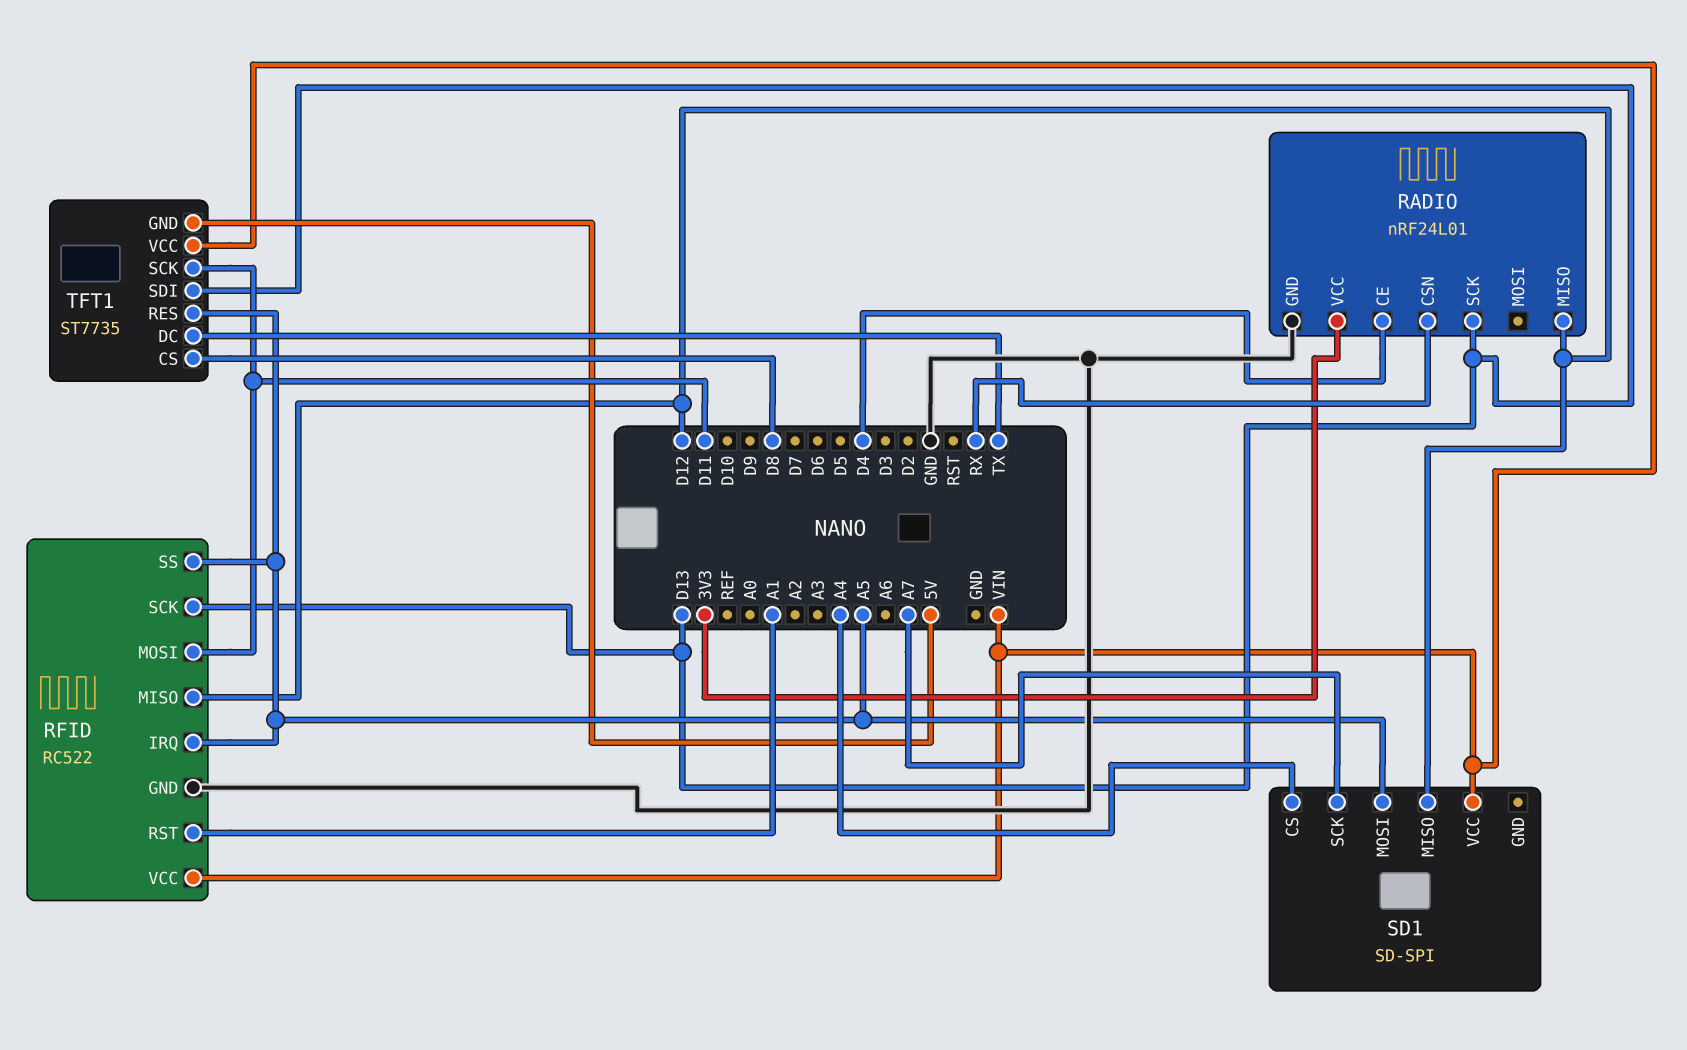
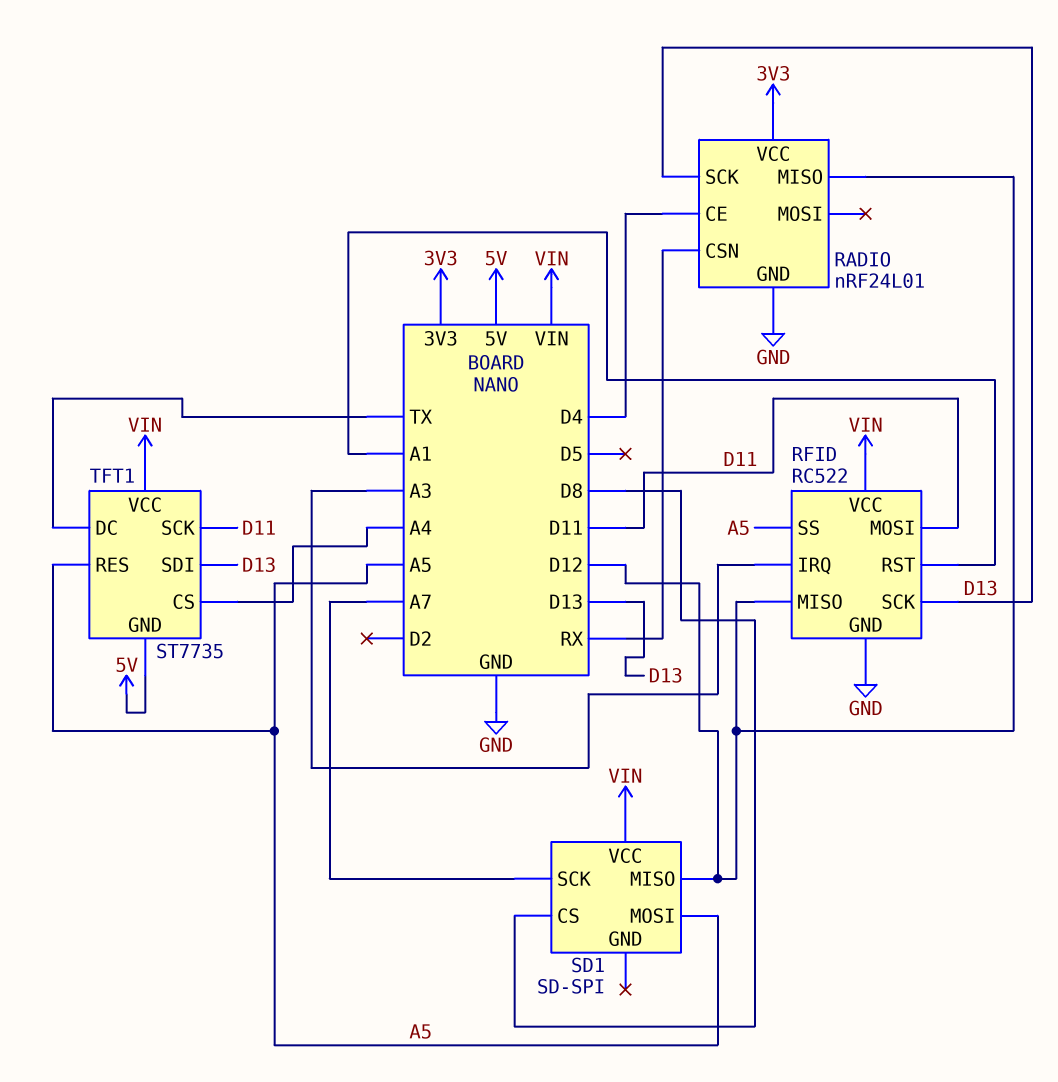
RFID pin IRQ: A5 -> A3
SD1 pin CS: A4 -> D8
TFT1 pin CS: D8 -> A4

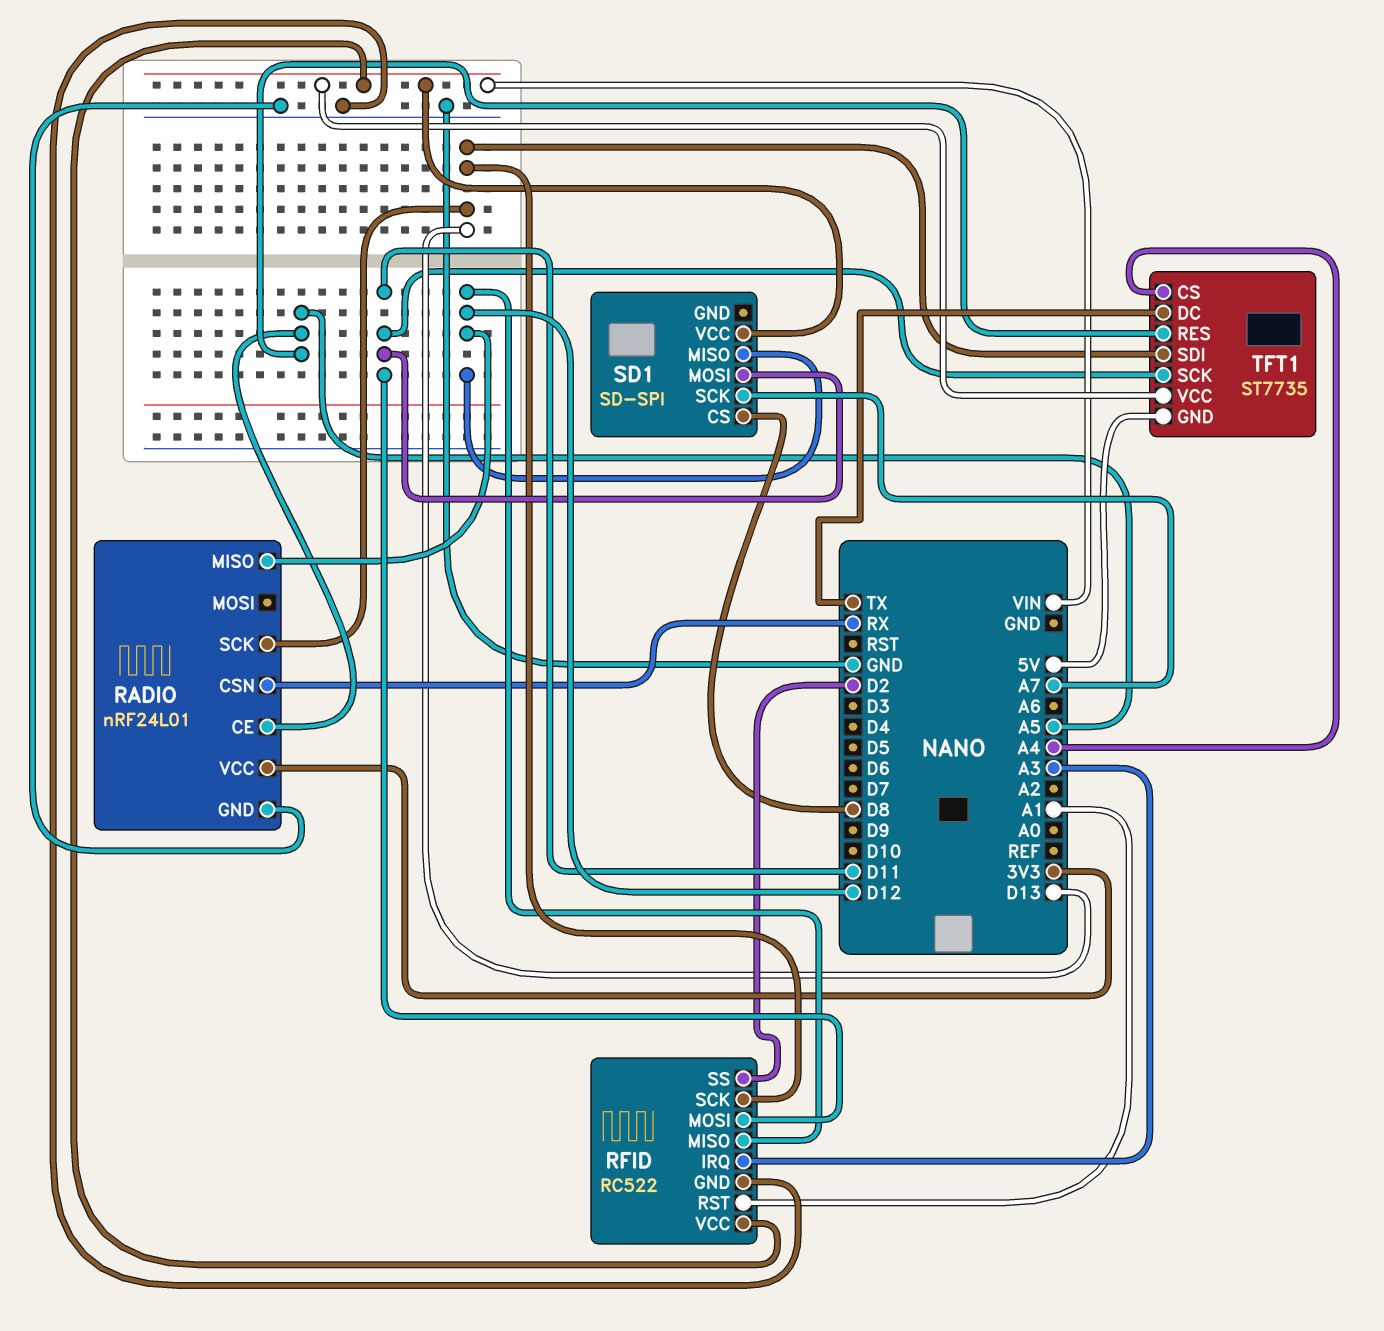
RADIO pin CE: D4 -> A5
RFID pin SS: A5 -> D2
SD1 pin MOSI: A5 -> D11

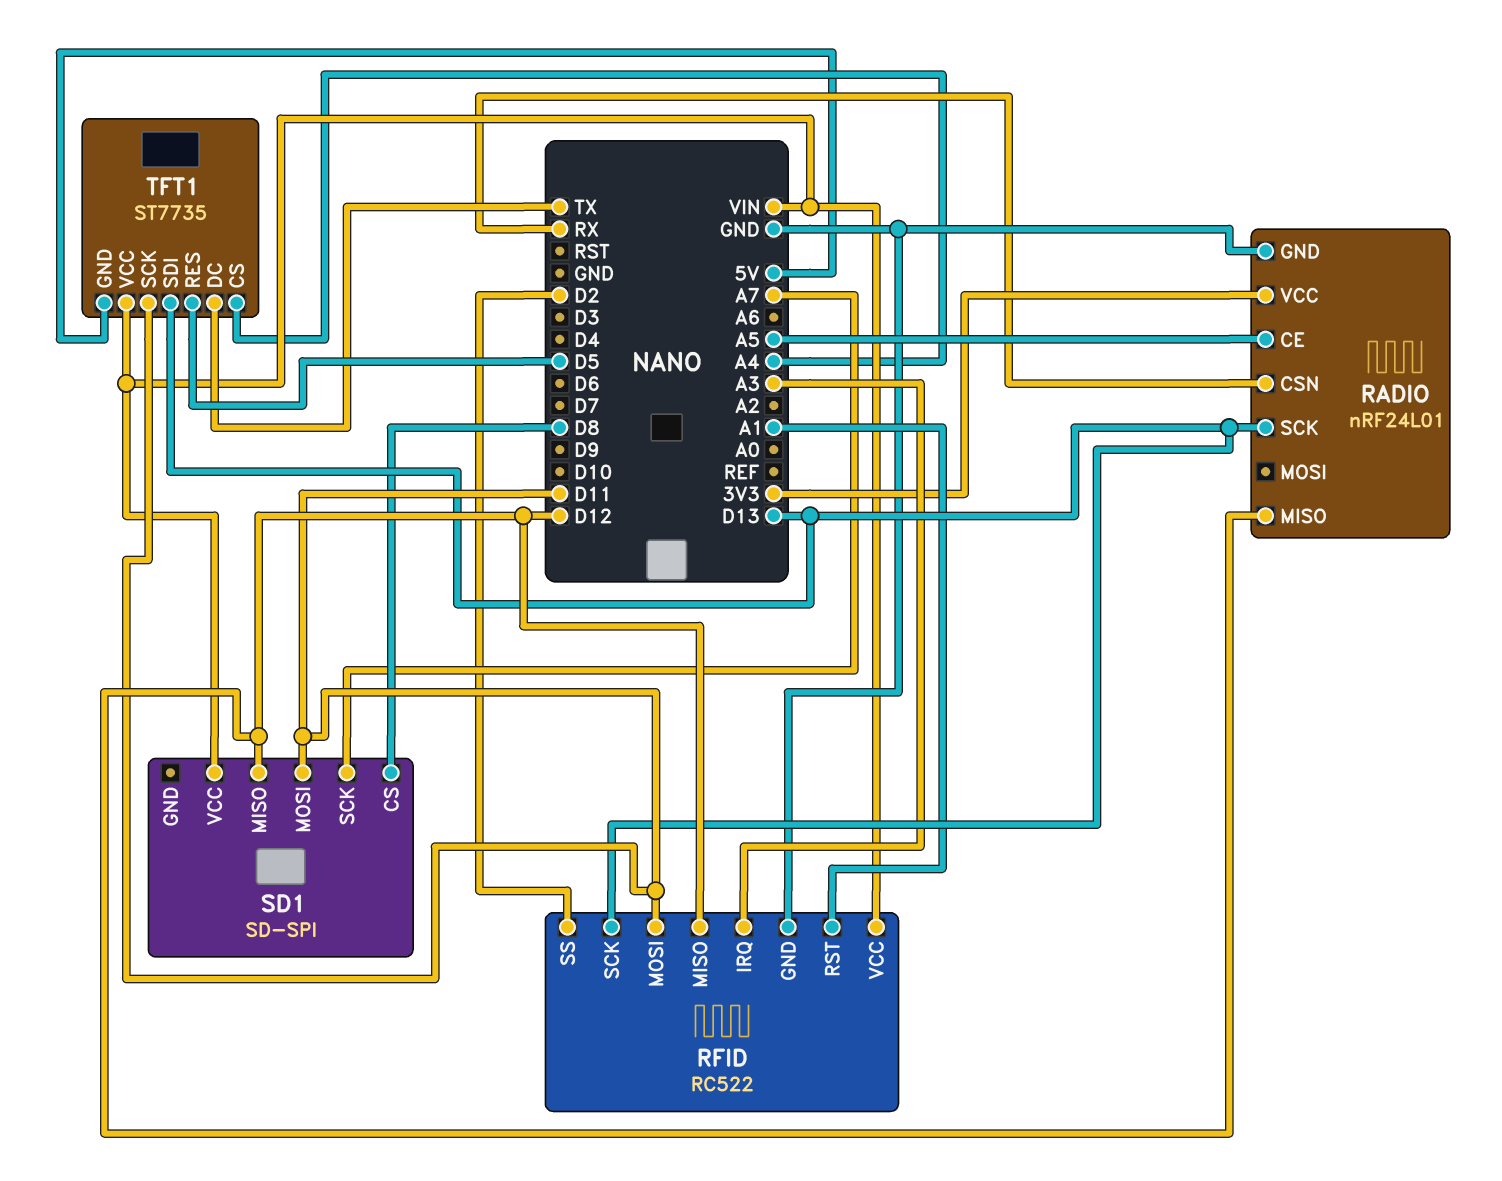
TFT1 pin RES: A5 -> D5

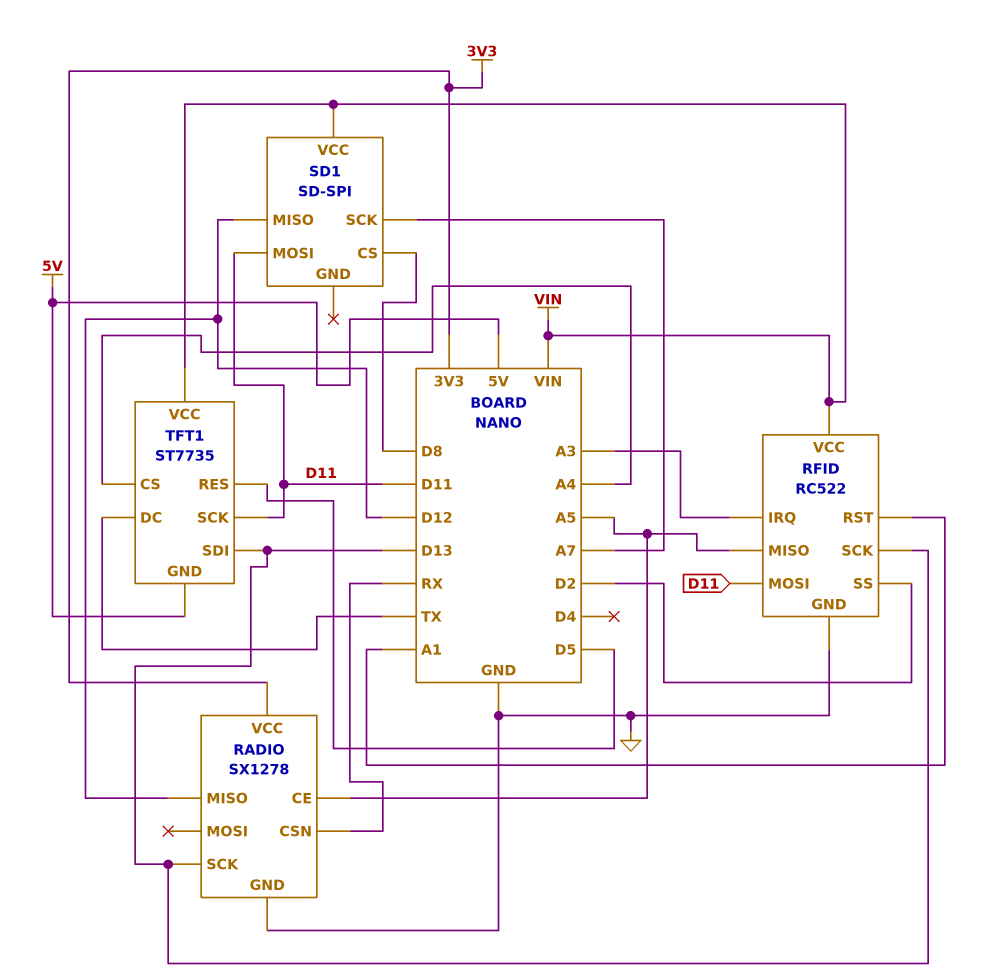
RADIO: nRF24L01 -> SX1278
RFID pin MISO: D12 -> A5

